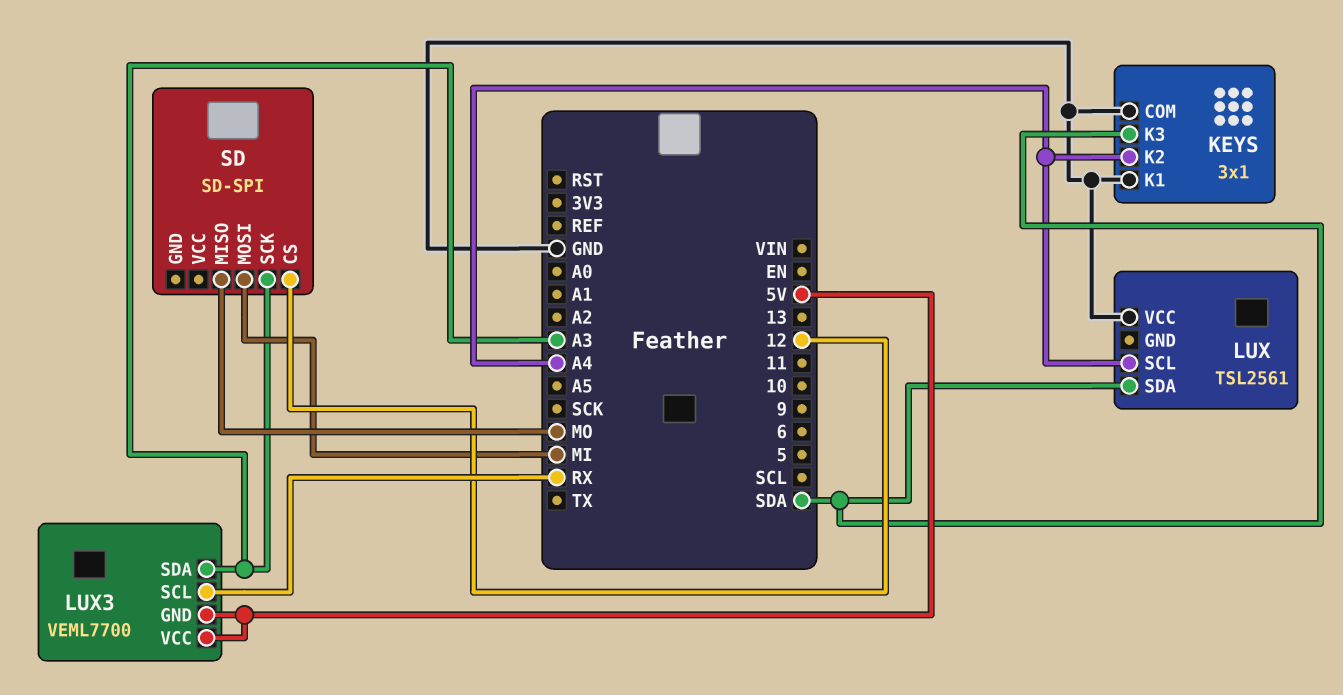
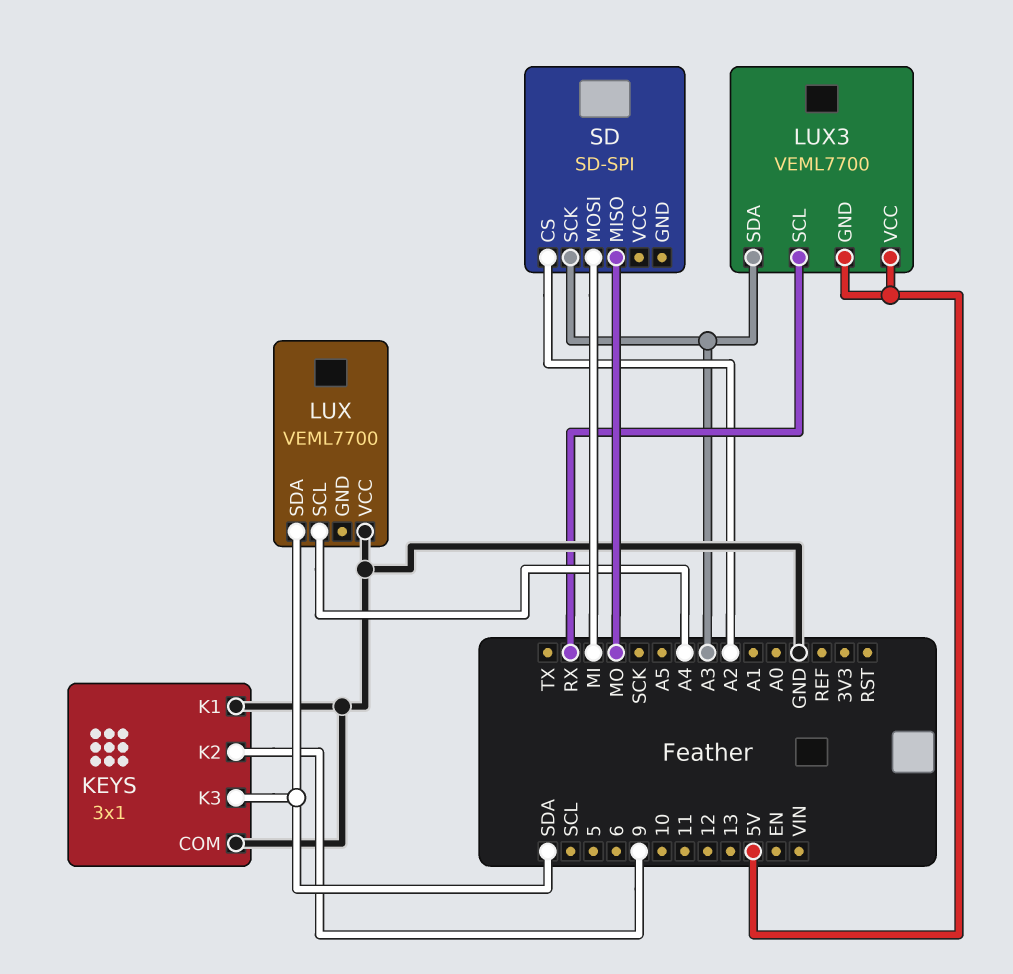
KEYS pin K2: A4 -> 9
LUX: TSL2561 -> VEML7700
SD pin CS: 12 -> A2

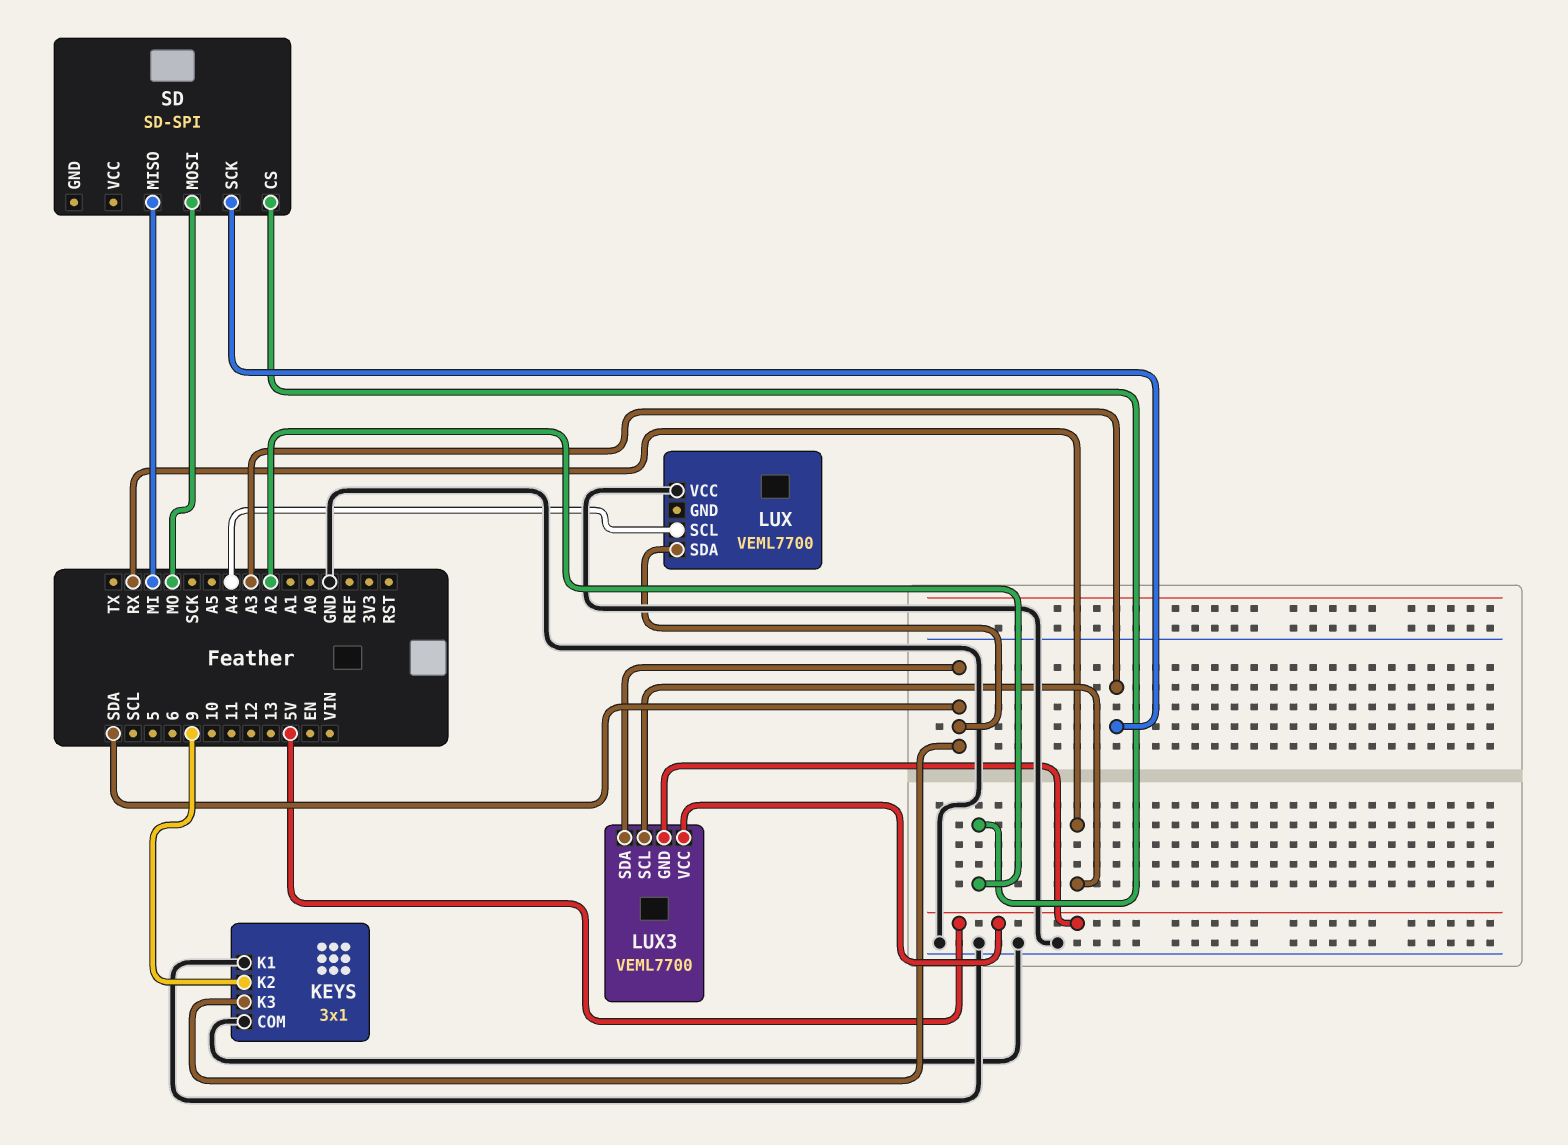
LUX3 pin SDA: A3 -> SDA
SD pin MISO: MO -> MI
SD pin MOSI: MI -> MO

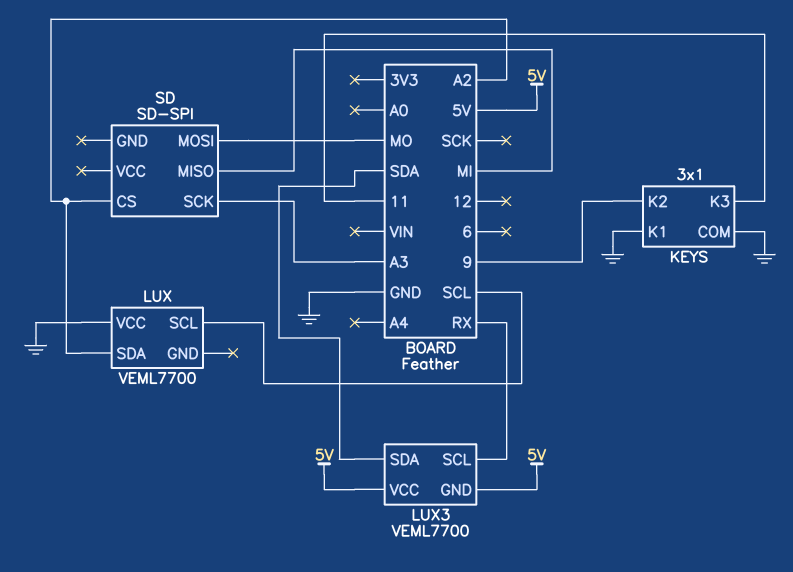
KEYS pin K3: SDA -> 11
LUX pin SCL: A4 -> SCL
LUX pin SDA: SDA -> A2

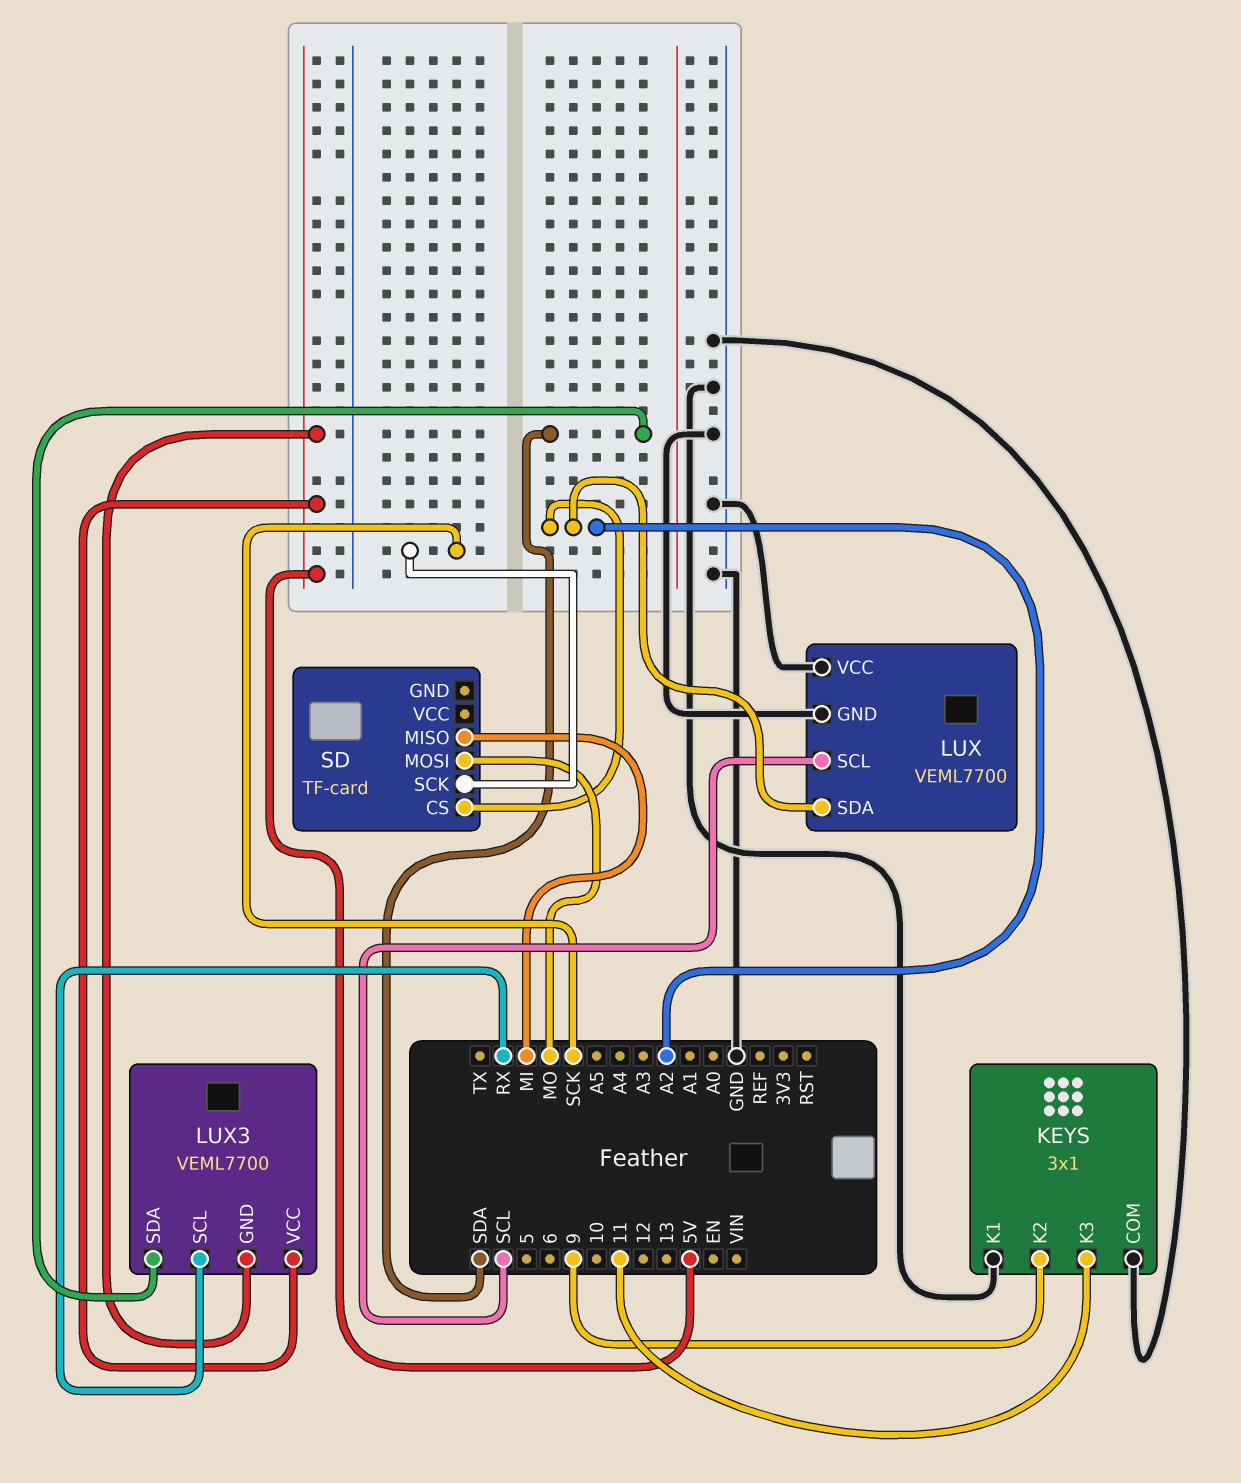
LUX pin GND: none -> GND
SD: SD-SPI -> TF-card
SD pin SCK: A3 -> SCK

